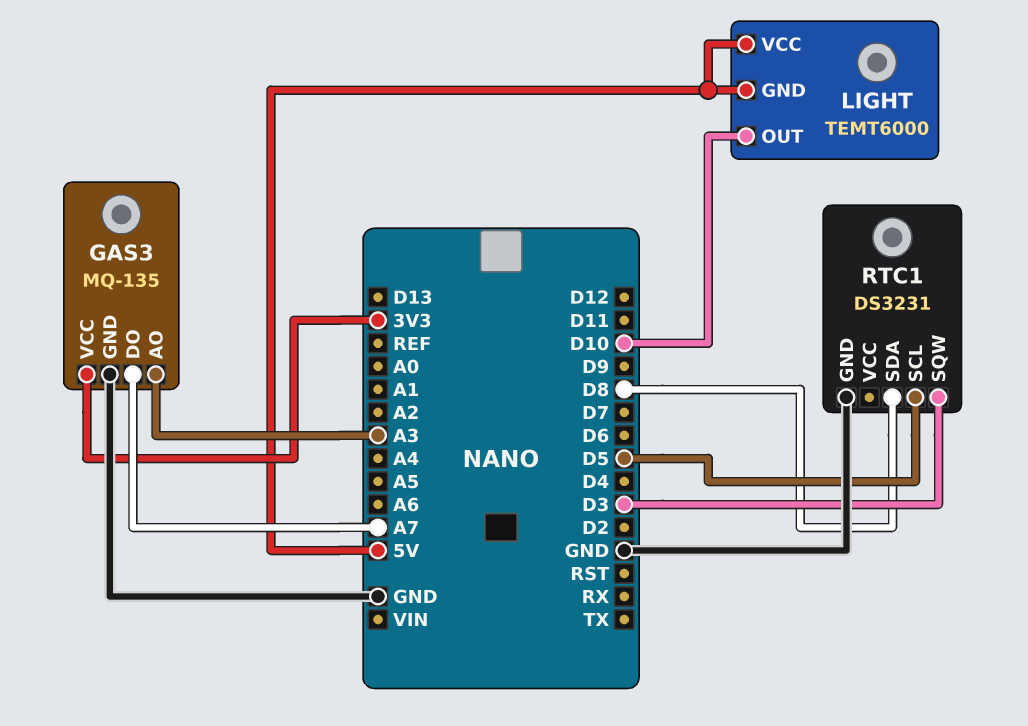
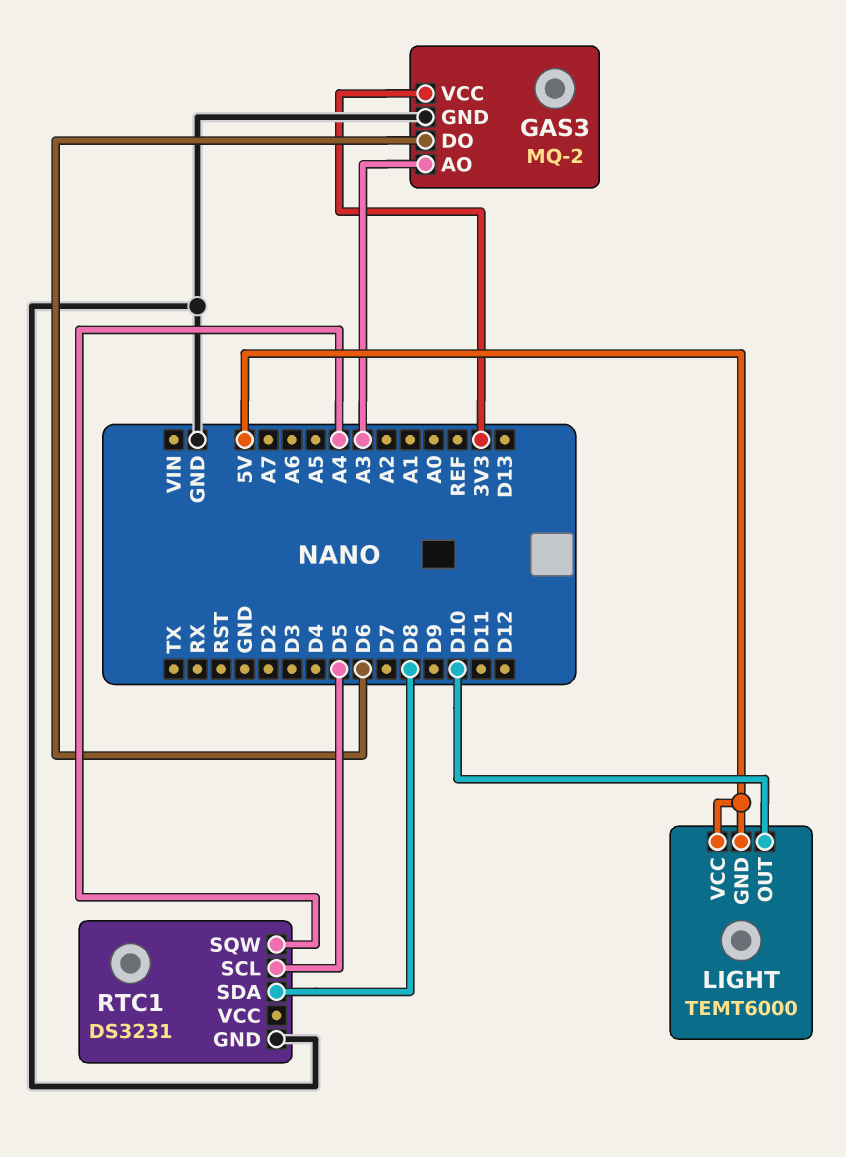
GAS3: MQ-135 -> MQ-2
GAS3 pin DO: A7 -> D6
RTC1 pin SQW: D3 -> A4

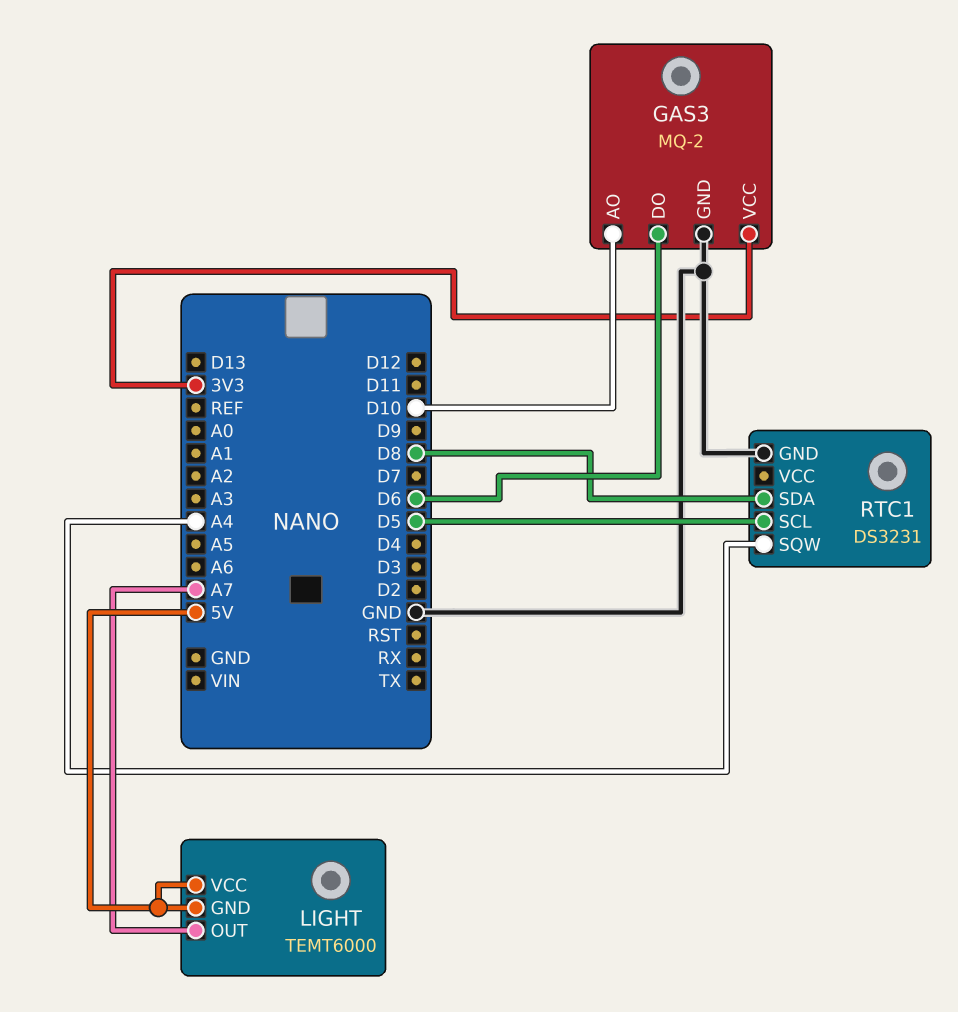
GAS3 pin AO: A3 -> D10
LIGHT pin OUT: D10 -> A7

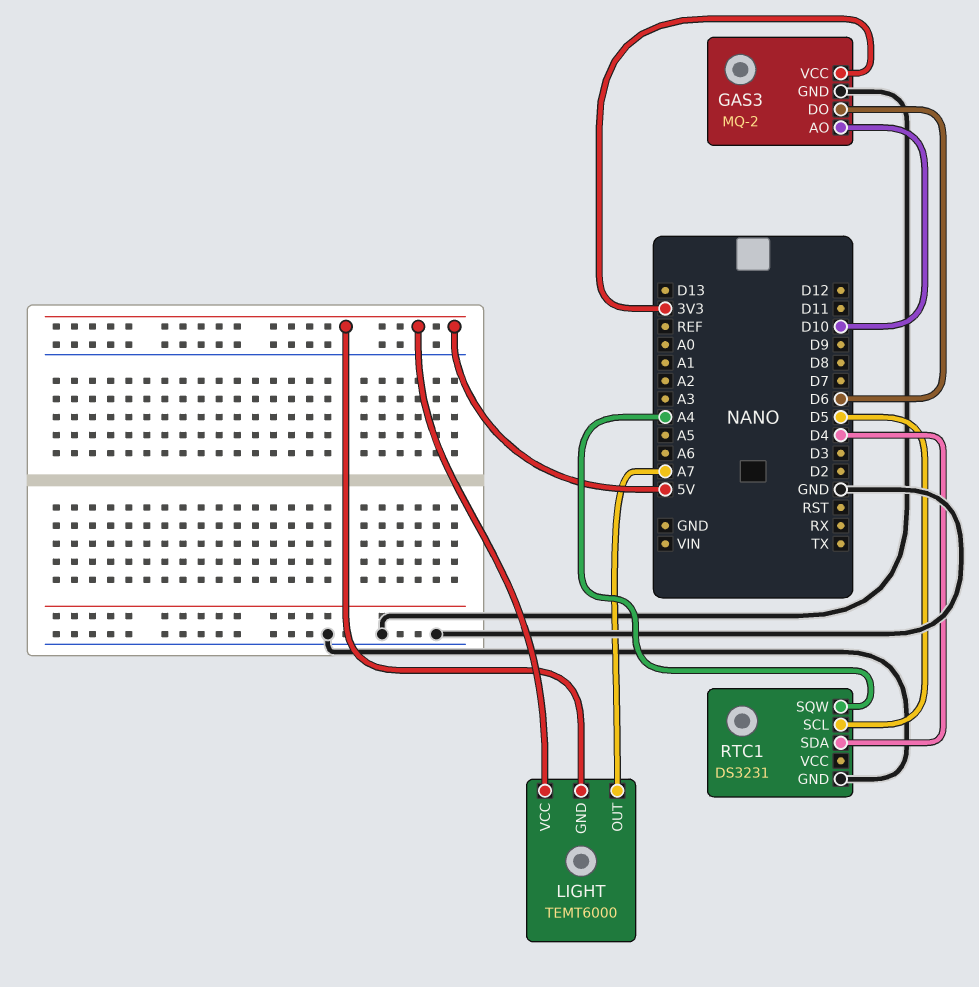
RTC1 pin SDA: D8 -> D4

